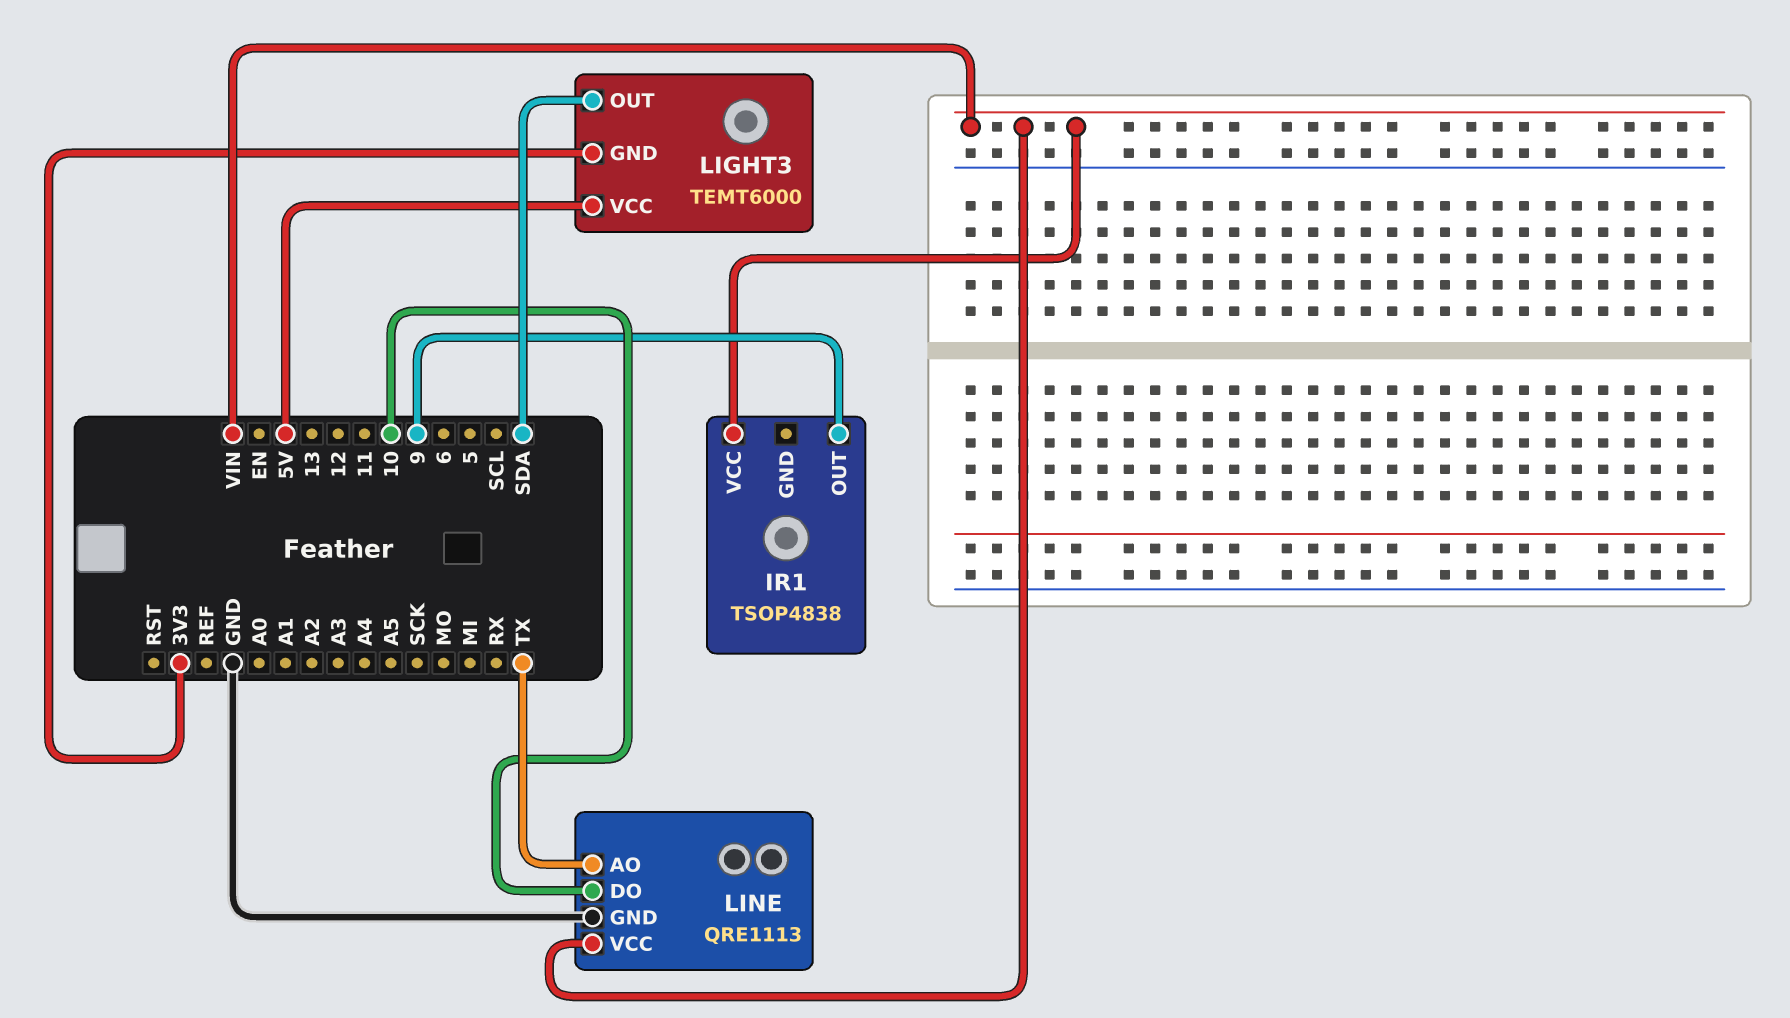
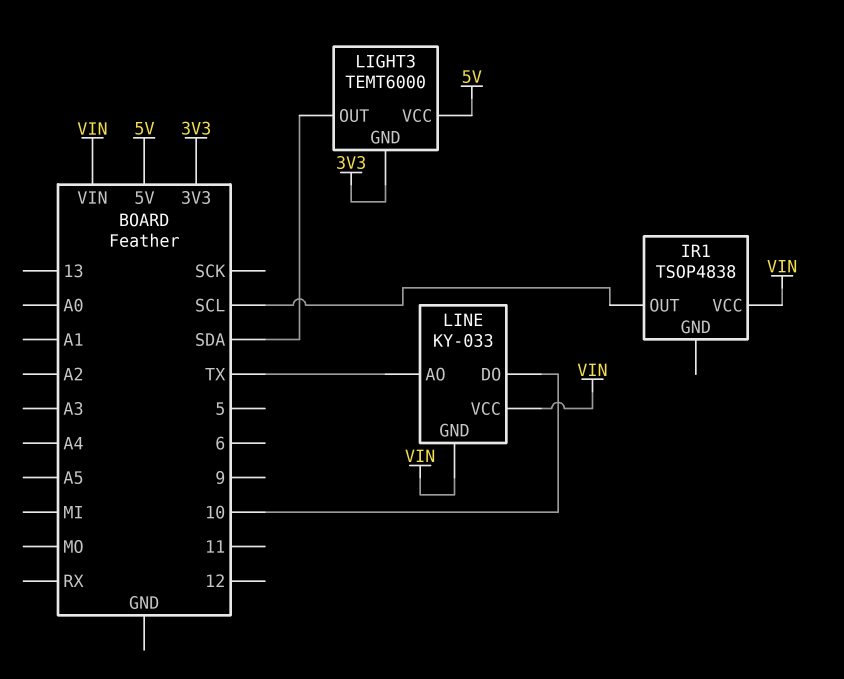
IR1 pin OUT: 9 -> SCL
LINE: QRE1113 -> KY-033
LINE pin GND: GND -> VIN

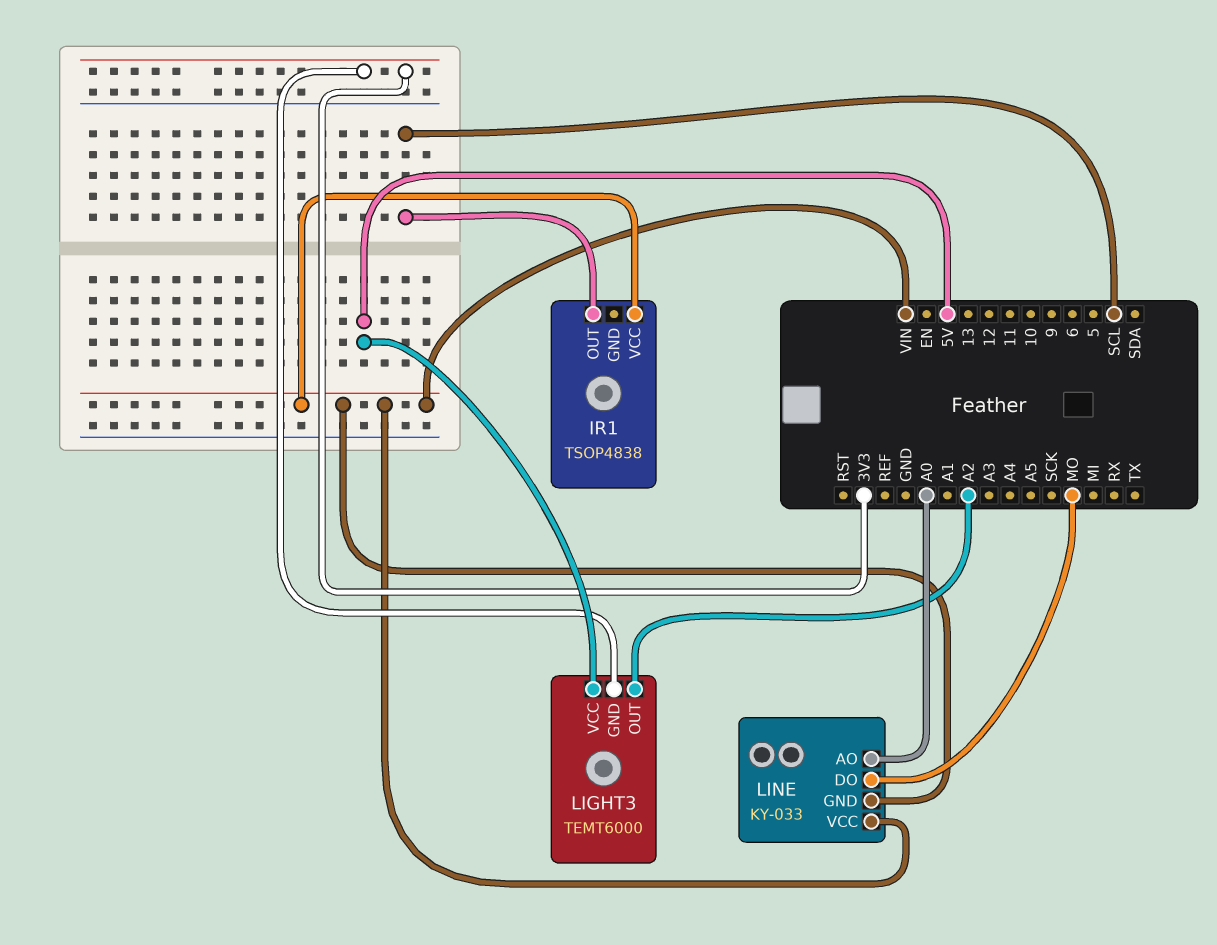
LIGHT3 pin OUT: SDA -> A2
LINE pin AO: TX -> A0
LINE pin DO: 10 -> MO

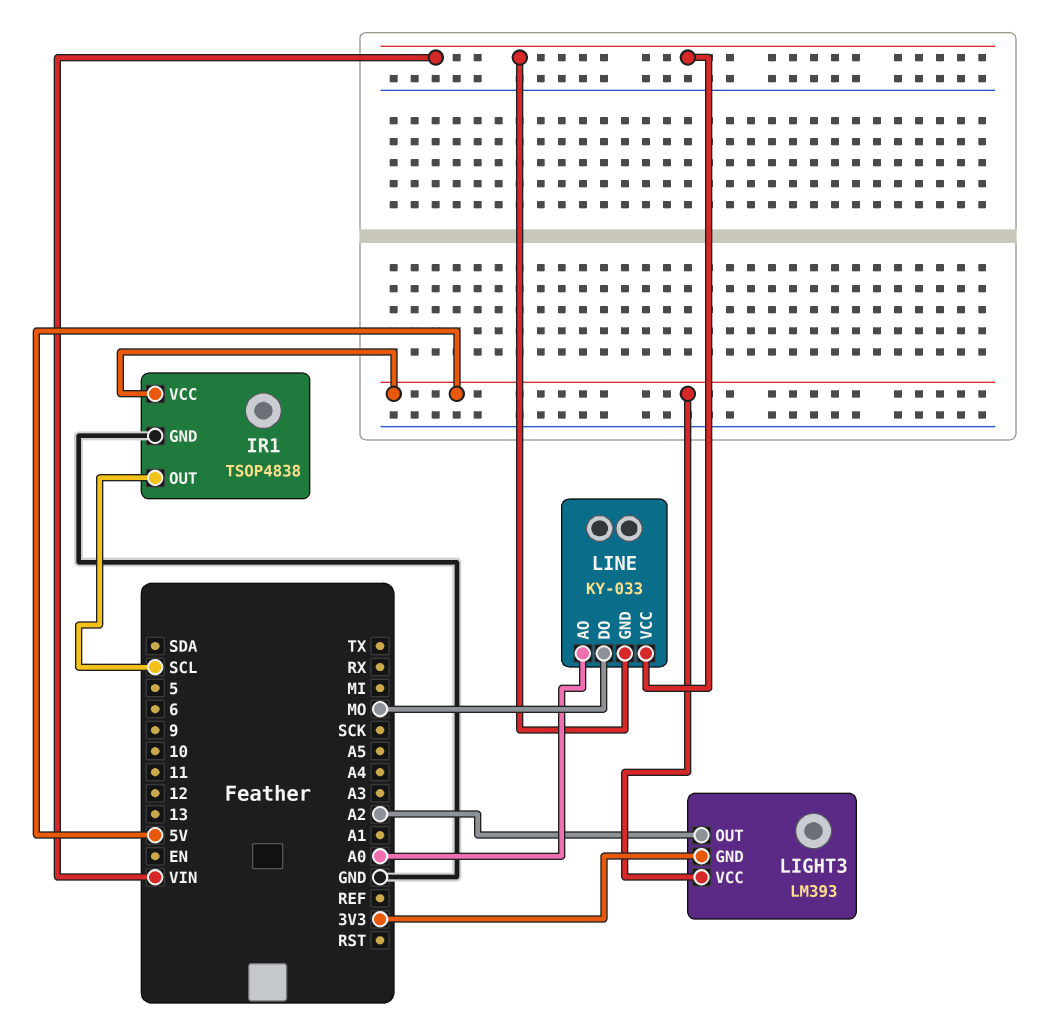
IR1 pin GND: none -> GND
IR1 pin VCC: VIN -> 5V
LIGHT3: TEMT6000 -> LM393

